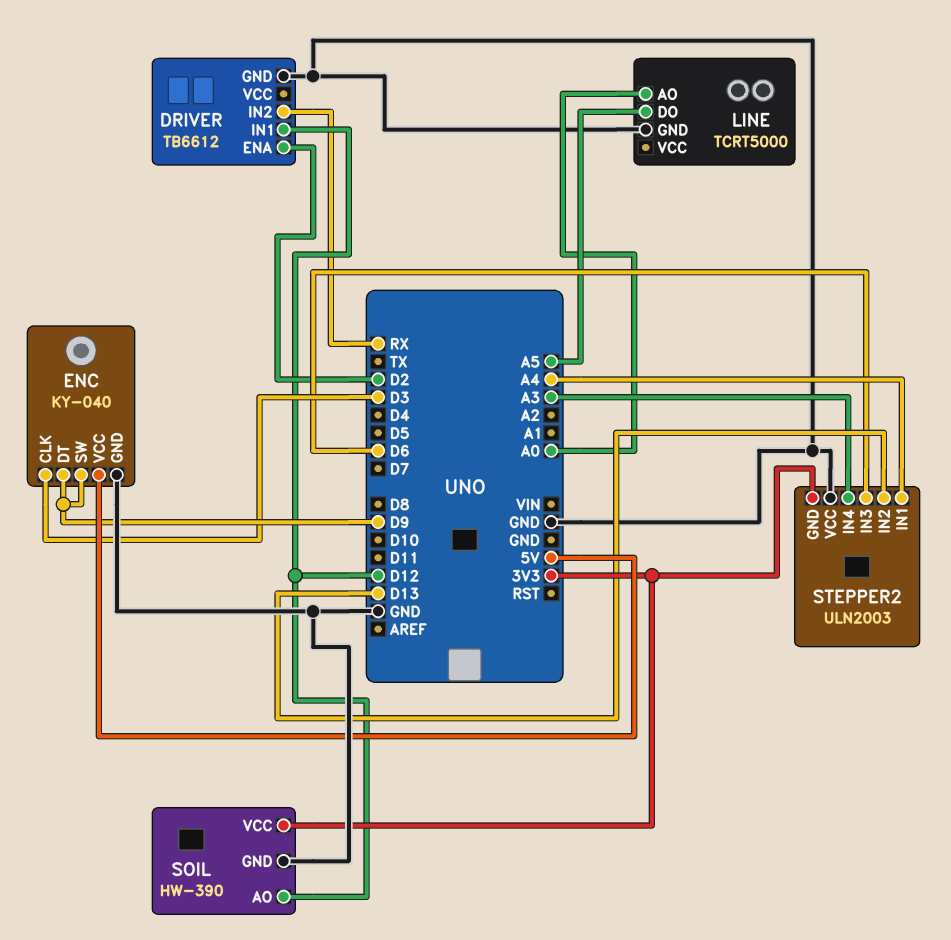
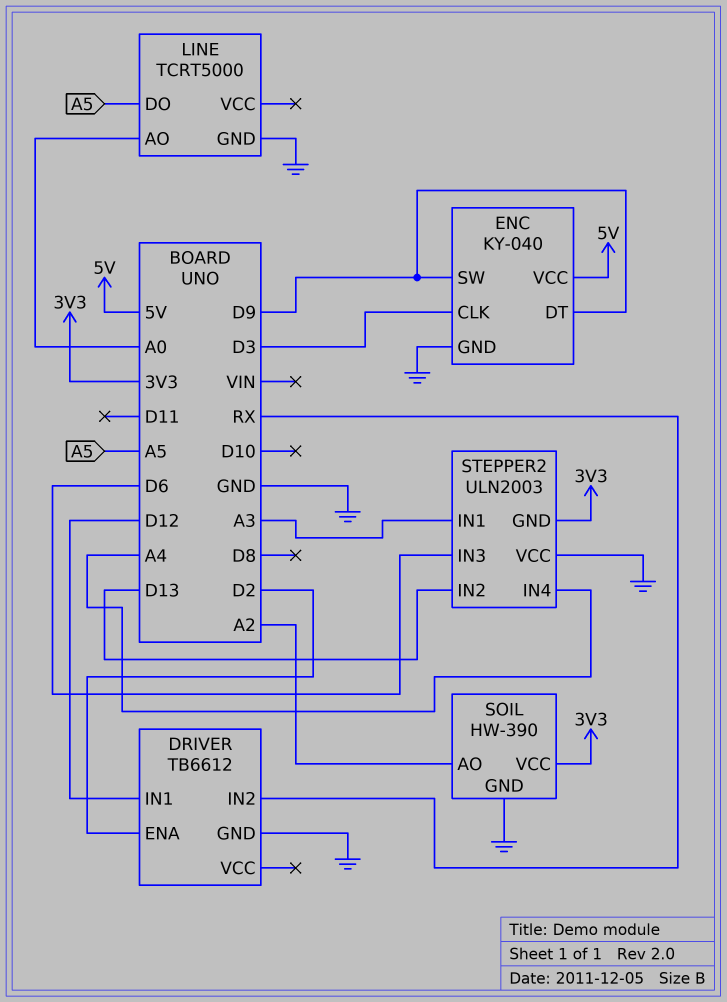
SOIL pin AO: D12 -> A2
STEPPER2 pin IN1: A4 -> A3
STEPPER2 pin IN4: A3 -> A4

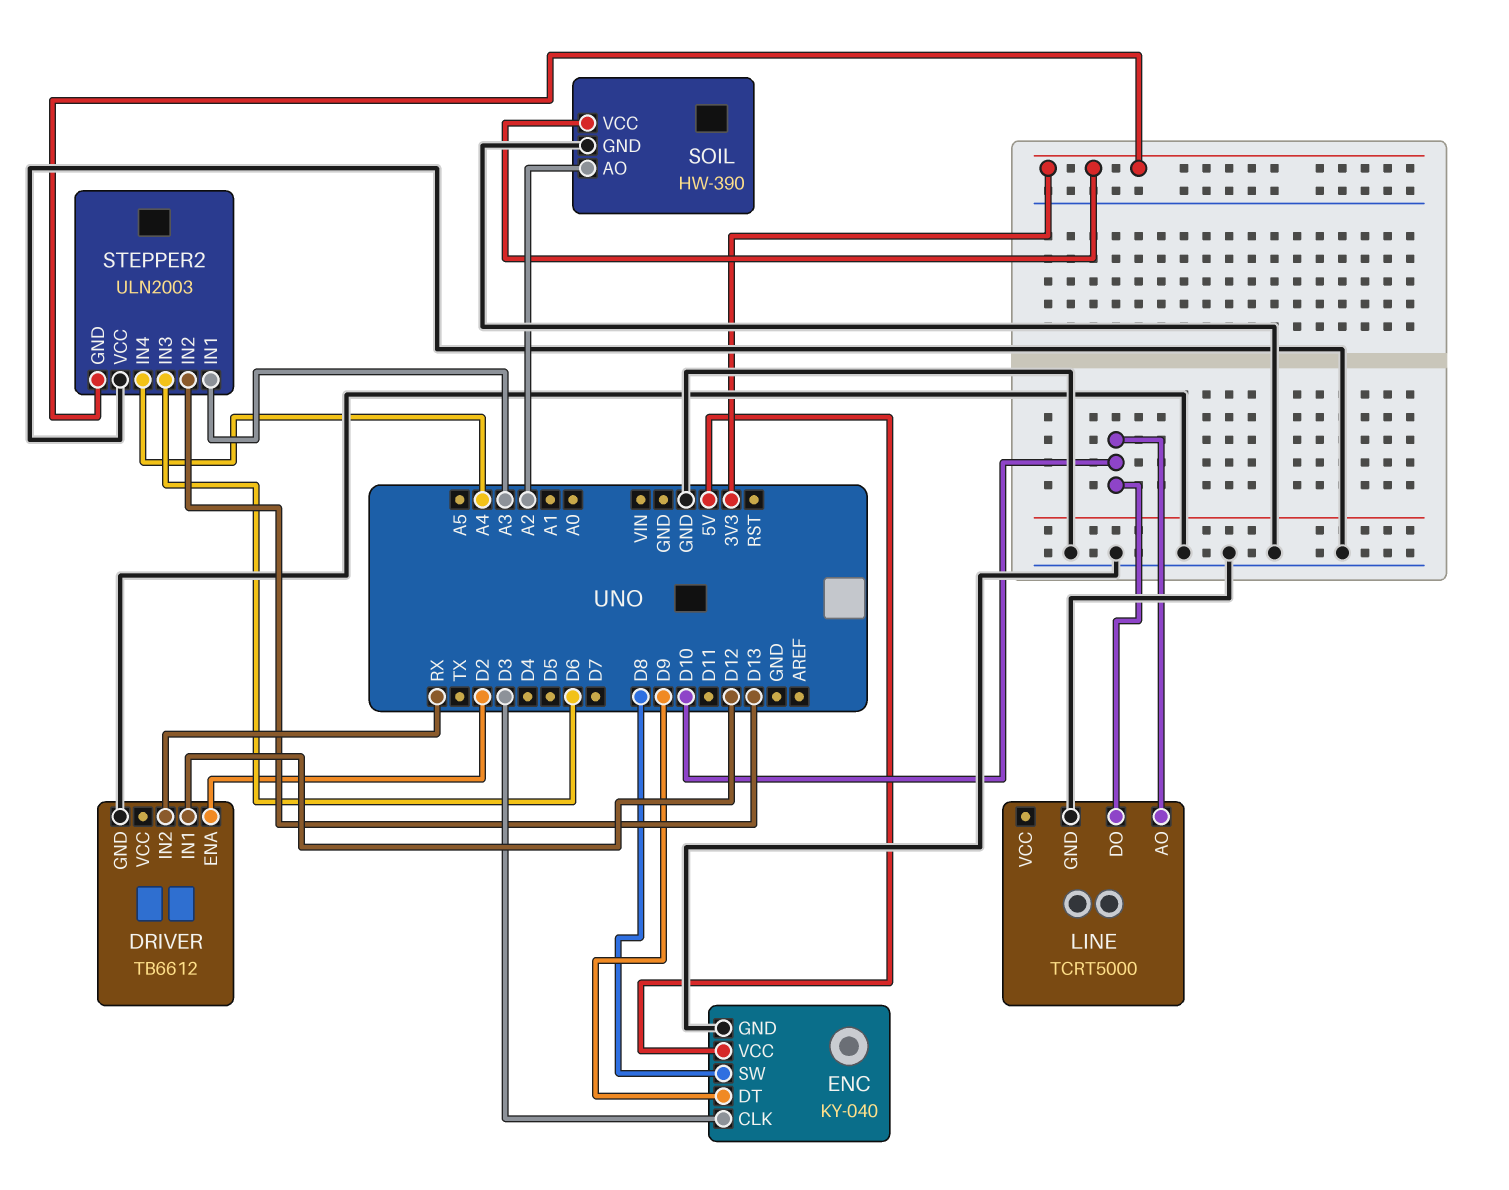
ENC pin SW: D9 -> D8
LINE pin AO: A0 -> D10
LINE pin DO: A5 -> D10

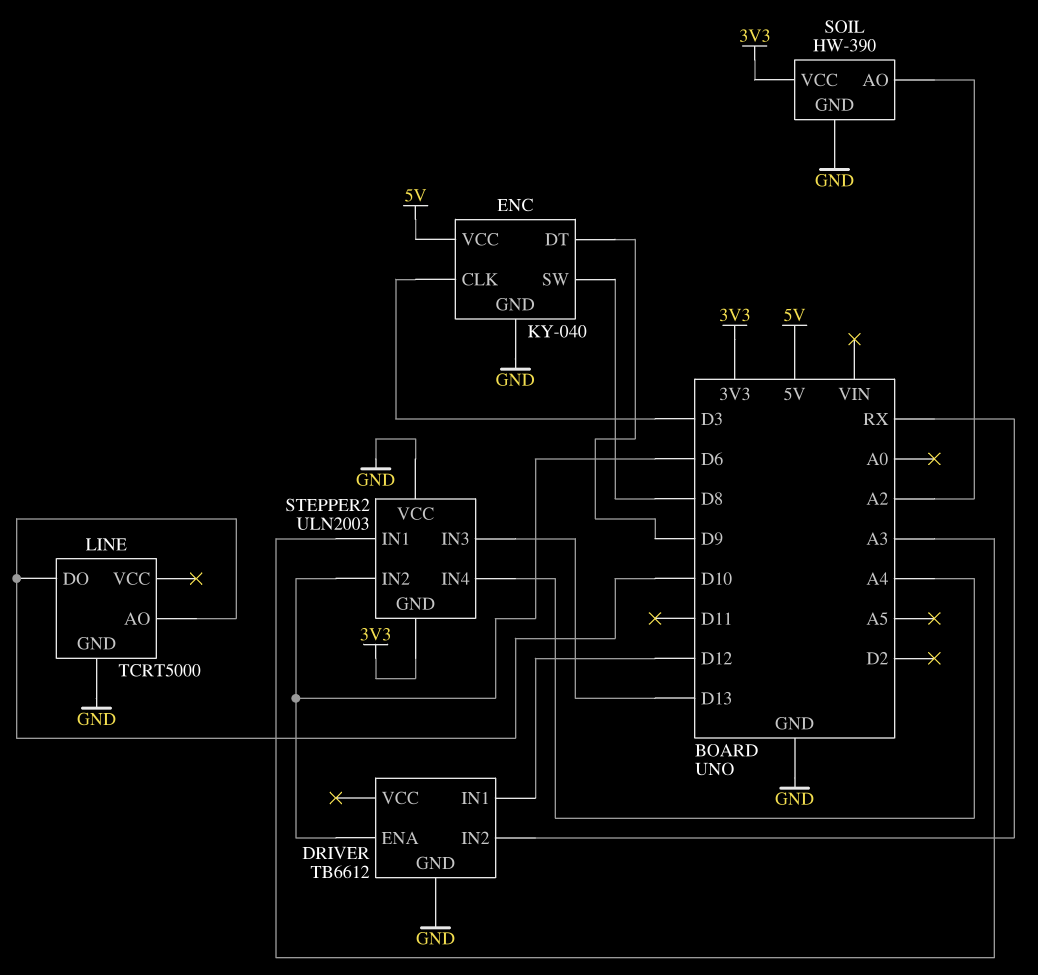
DRIVER pin ENA: D2 -> D6
STEPPER2 pin IN2: D13 -> D6
STEPPER2 pin IN3: D6 -> D13

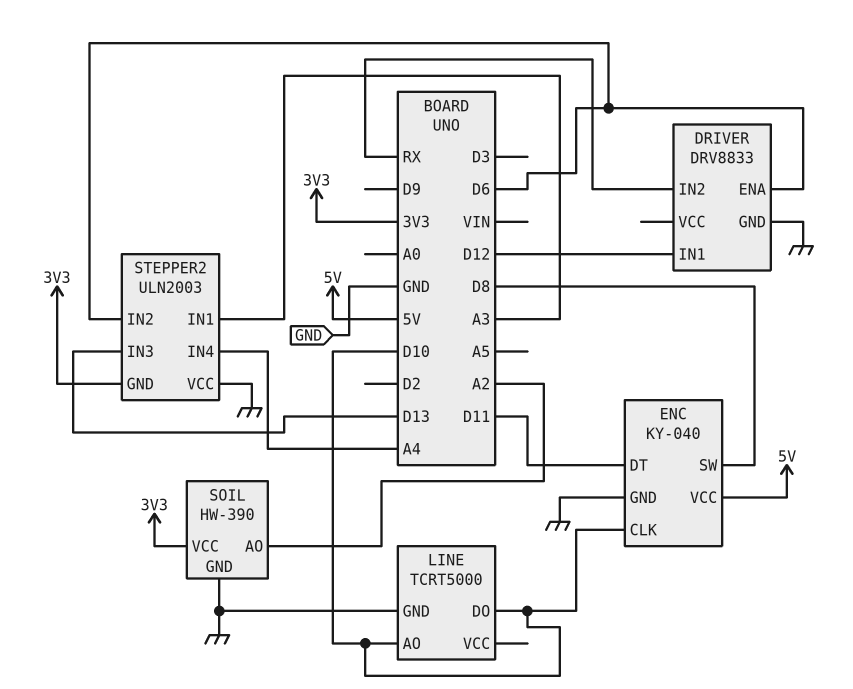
DRIVER: TB6612 -> DRV8833
ENC pin CLK: D3 -> D10
ENC pin DT: D9 -> D11

